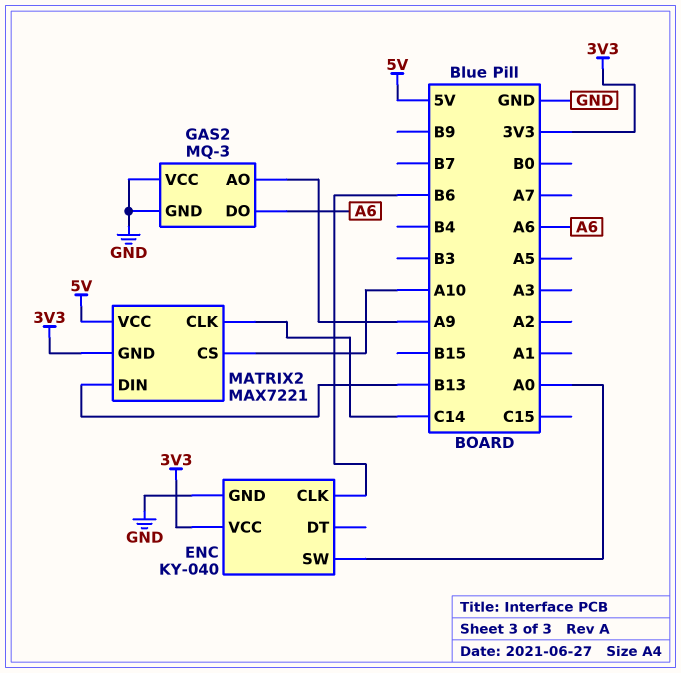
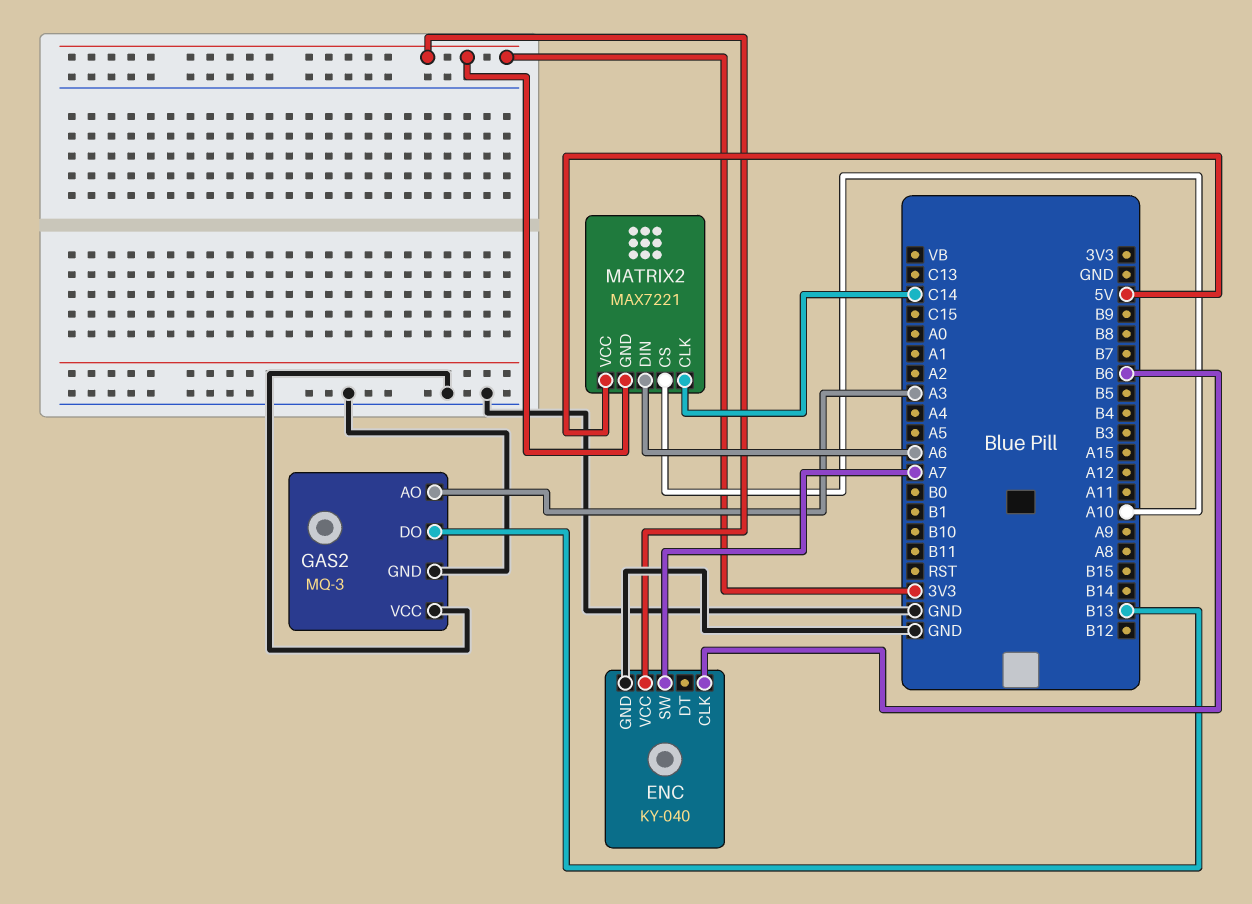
ENC pin SW: A0 -> A7
GAS2 pin AO: A9 -> A3
GAS2 pin DO: A6 -> B13
MATRIX2 pin DIN: B13 -> A6

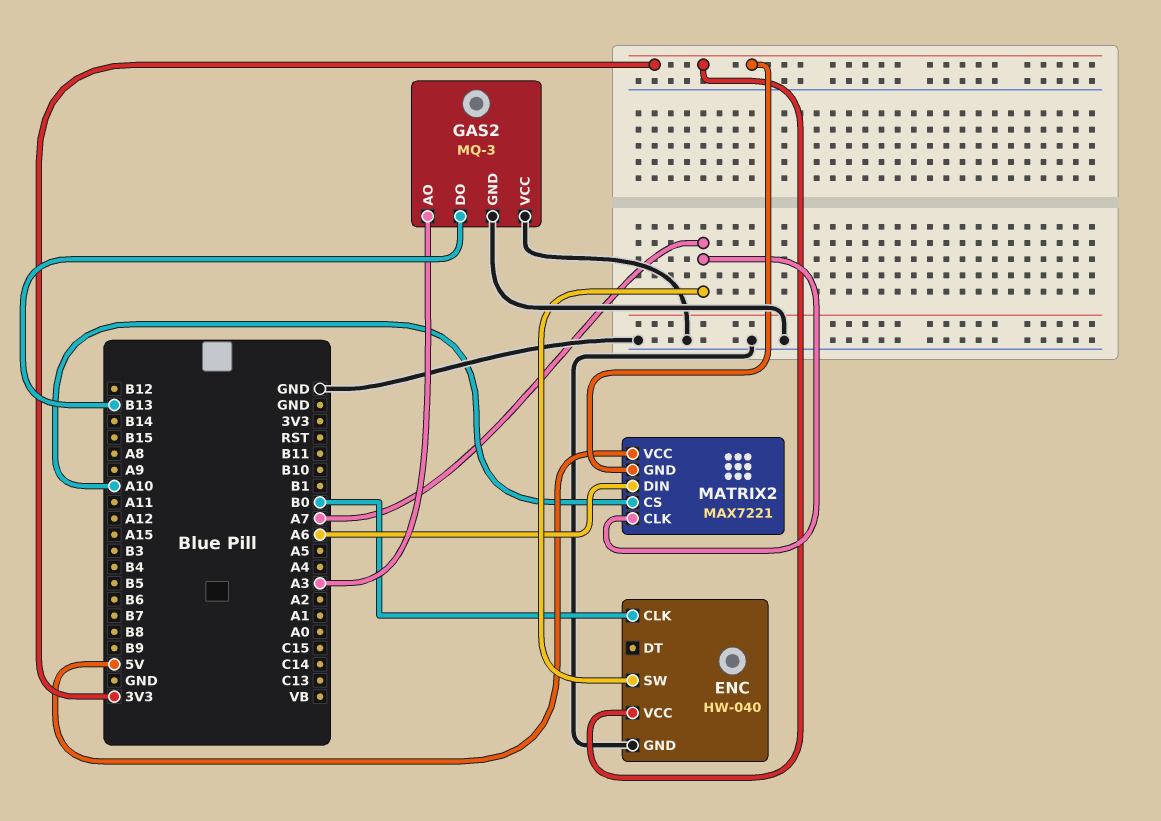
ENC: KY-040 -> HW-040
ENC pin CLK: B6 -> B0
MATRIX2 pin CLK: C14 -> A7

